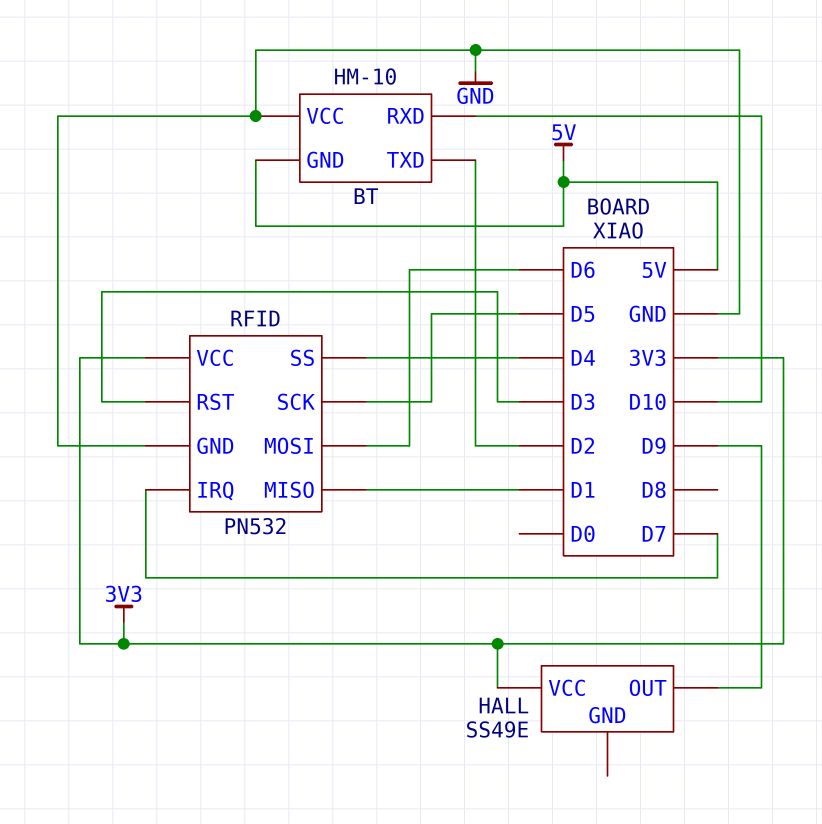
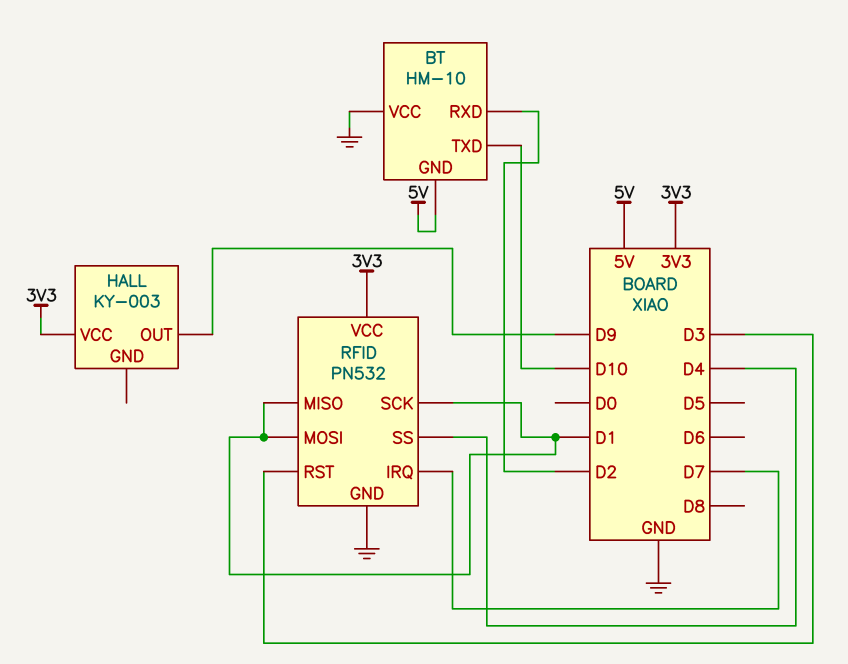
BT pin RXD: D10 -> D2
BT pin TXD: D2 -> D10
HALL: SS49E -> KY-003
RFID pin MOSI: D6 -> D1
RFID pin SCK: D5 -> D1

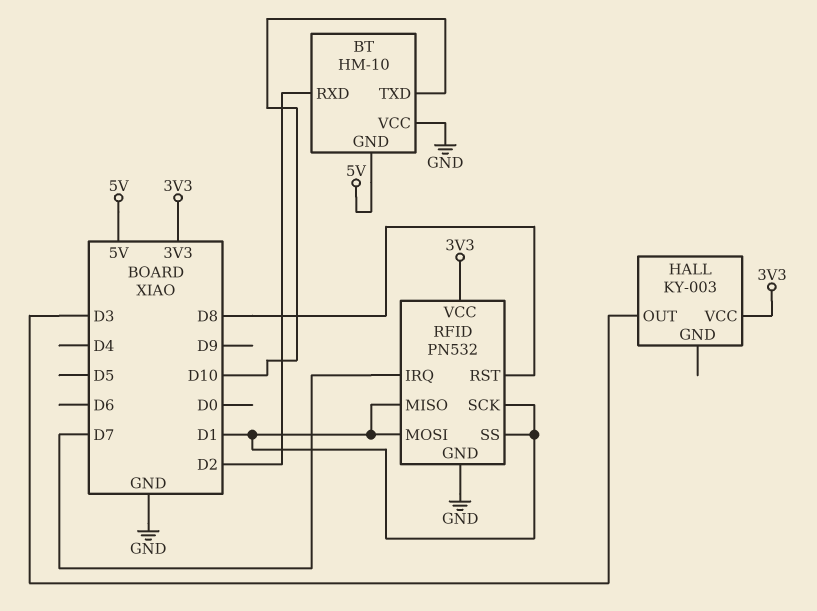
HALL pin OUT: D9 -> D3
RFID pin RST: D3 -> D8
RFID pin SS: D4 -> D1

